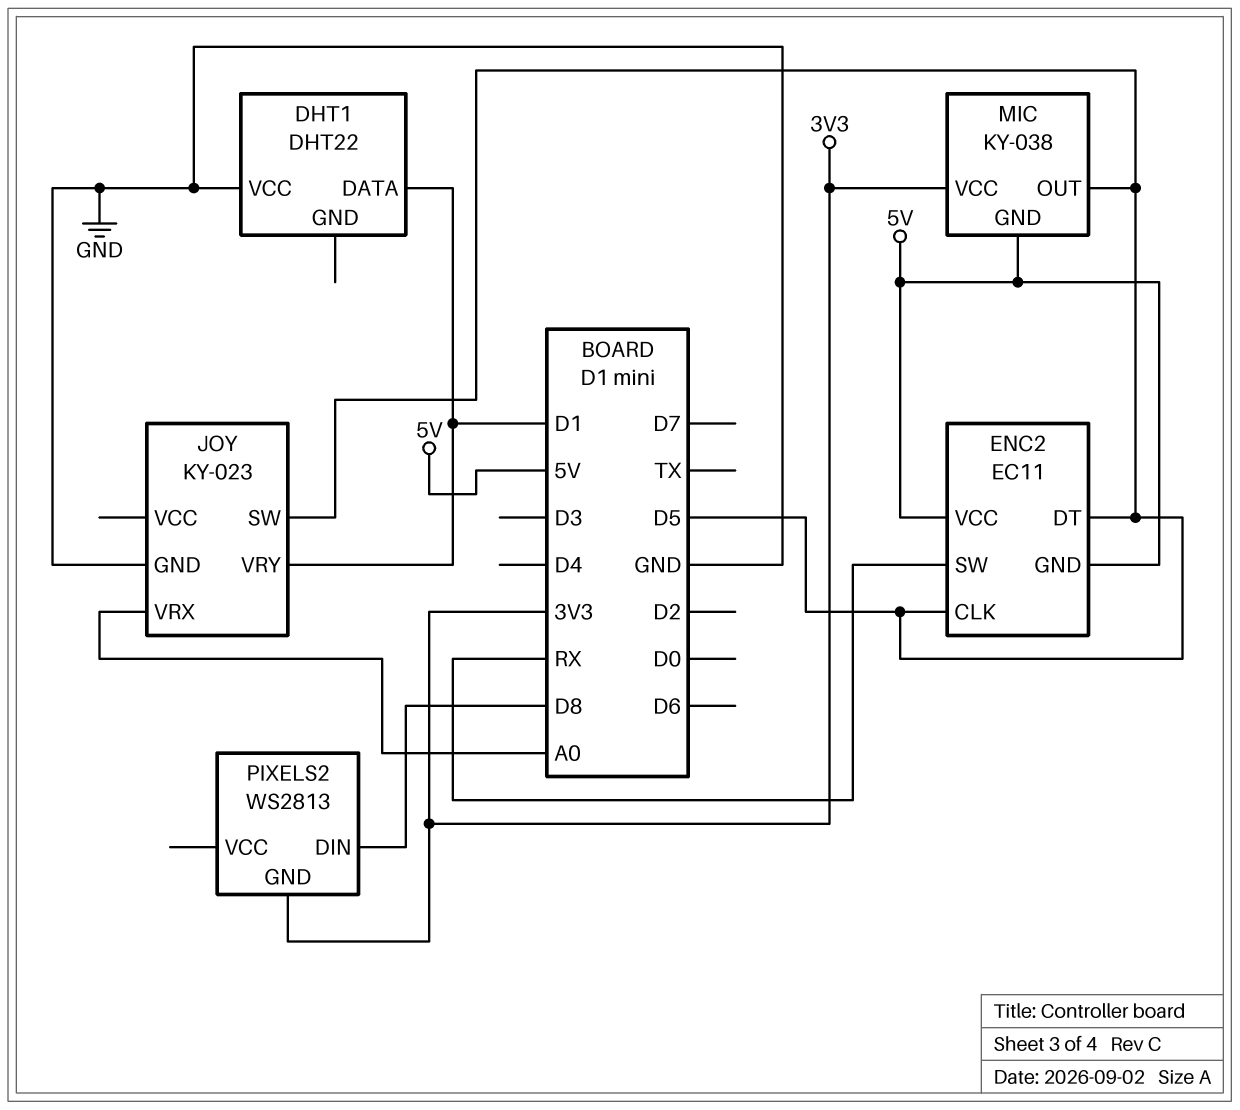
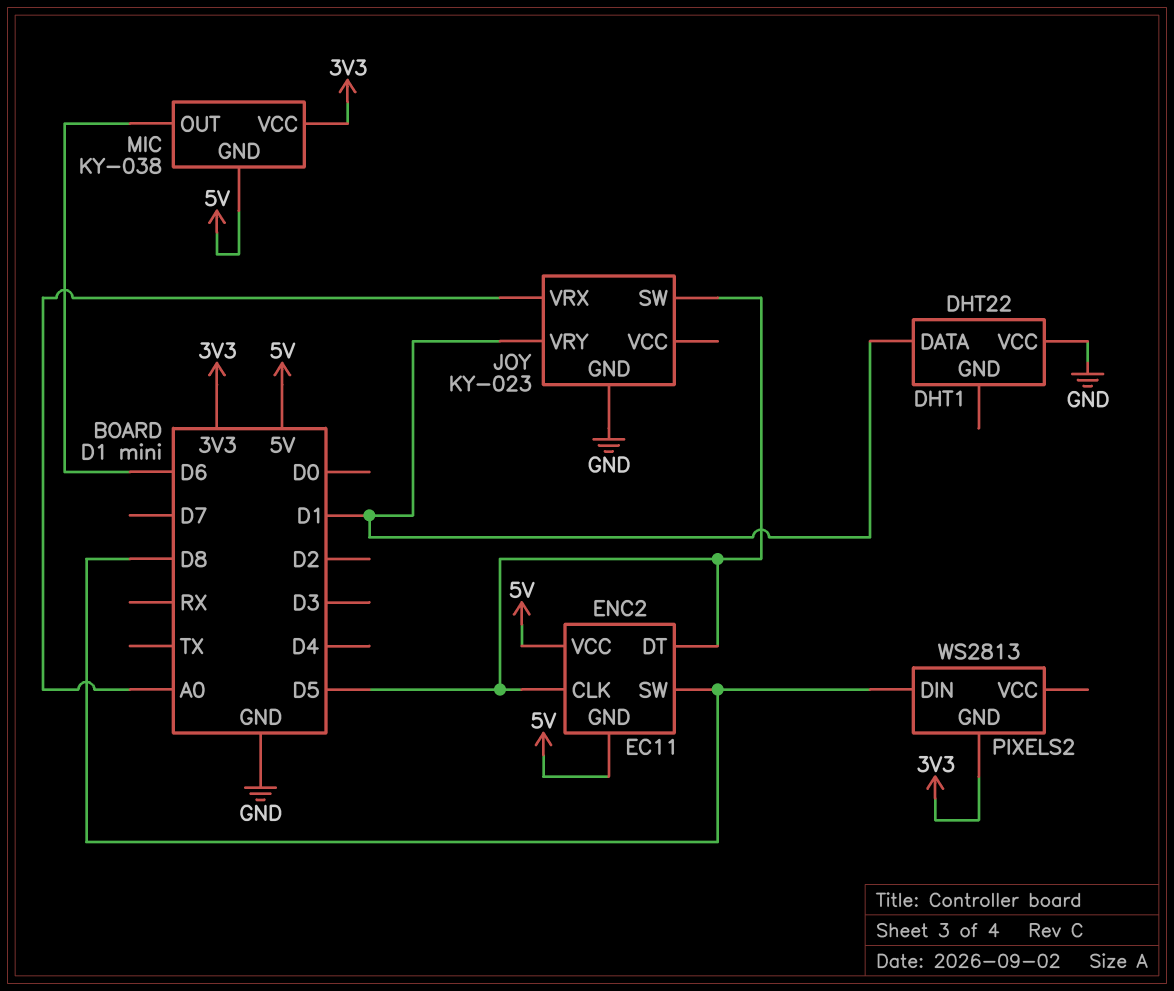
ENC2 pin SW: RX -> D8
MIC pin OUT: D5 -> D6

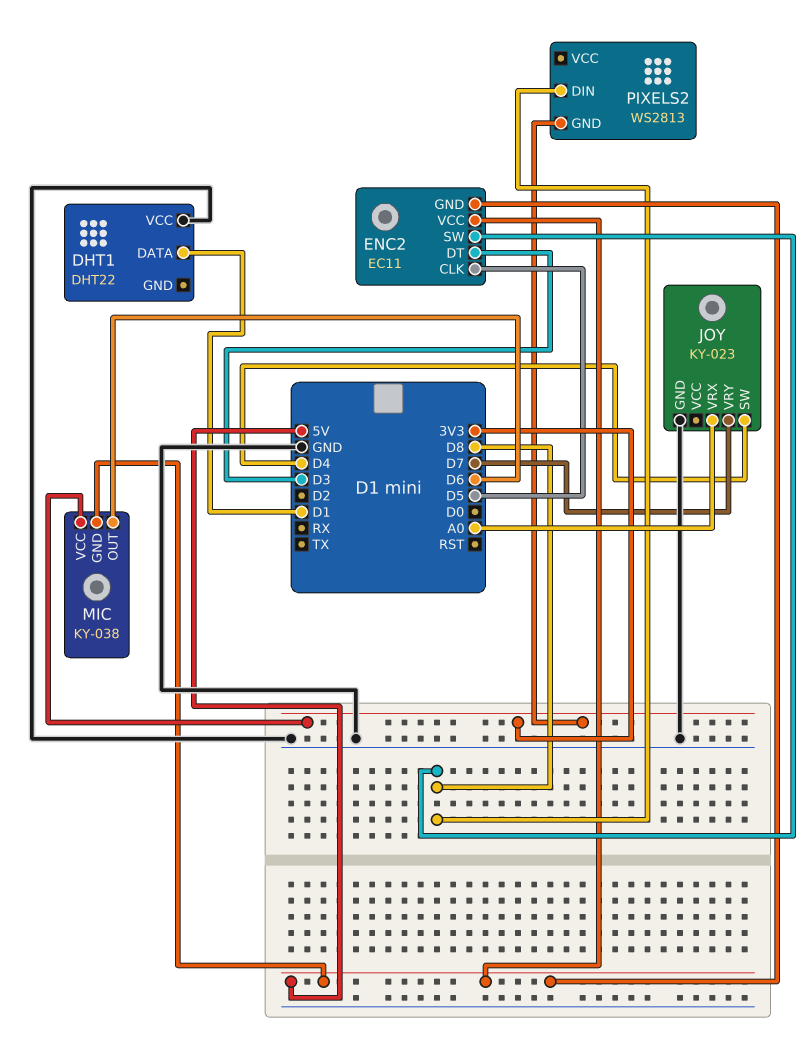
ENC2 pin DT: D5 -> D3
JOY pin SW: D5 -> D4
JOY pin VRY: D1 -> D7

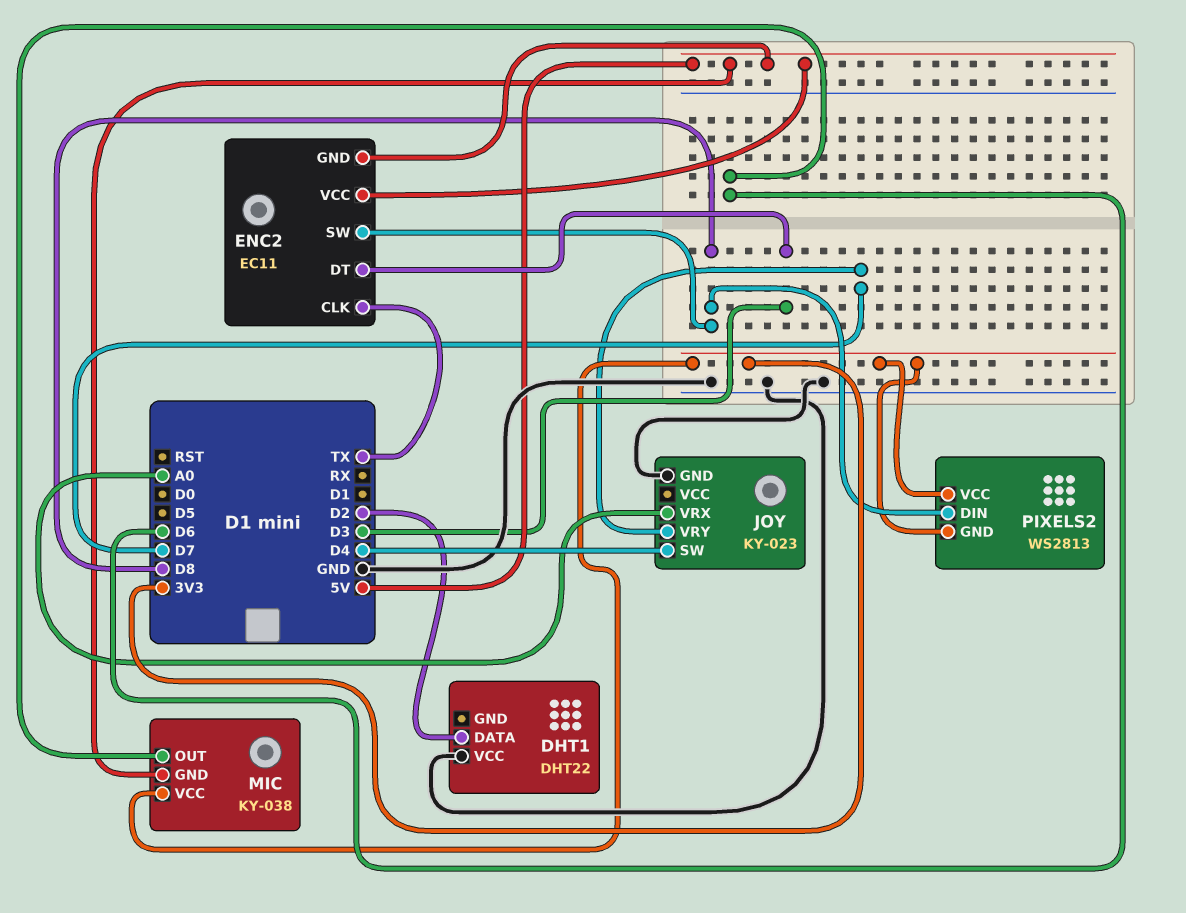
DHT1 pin DATA: D1 -> D2
ENC2 pin CLK: D5 -> TX
PIXELS2 pin VCC: none -> 3V3

